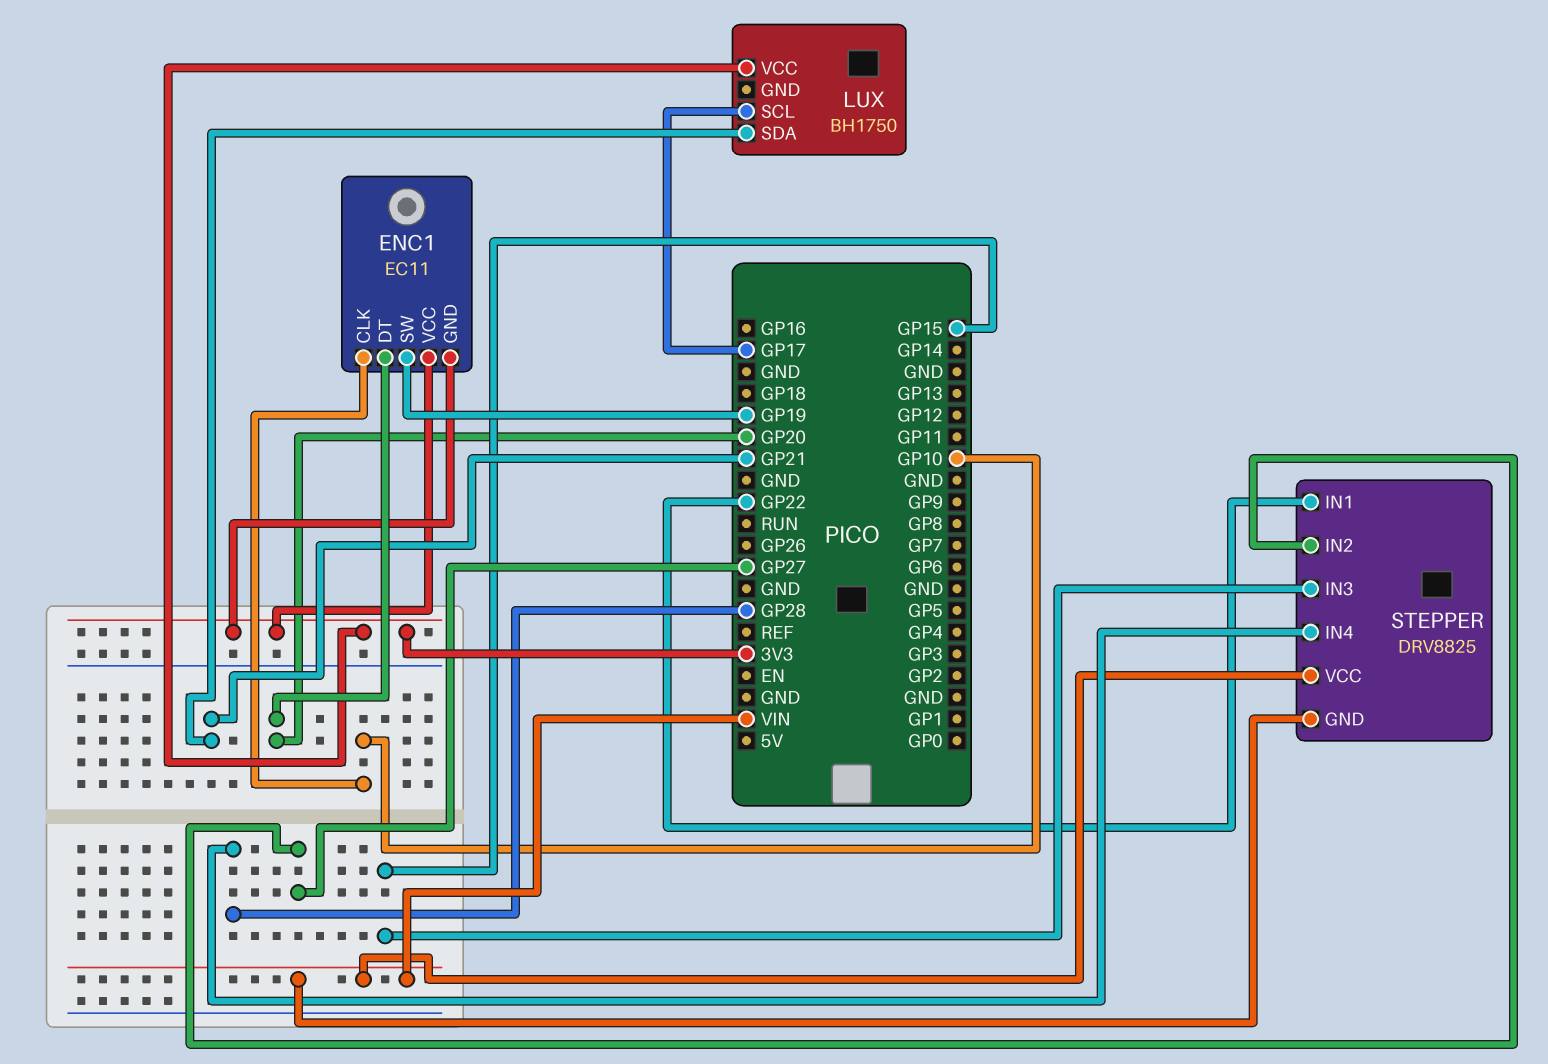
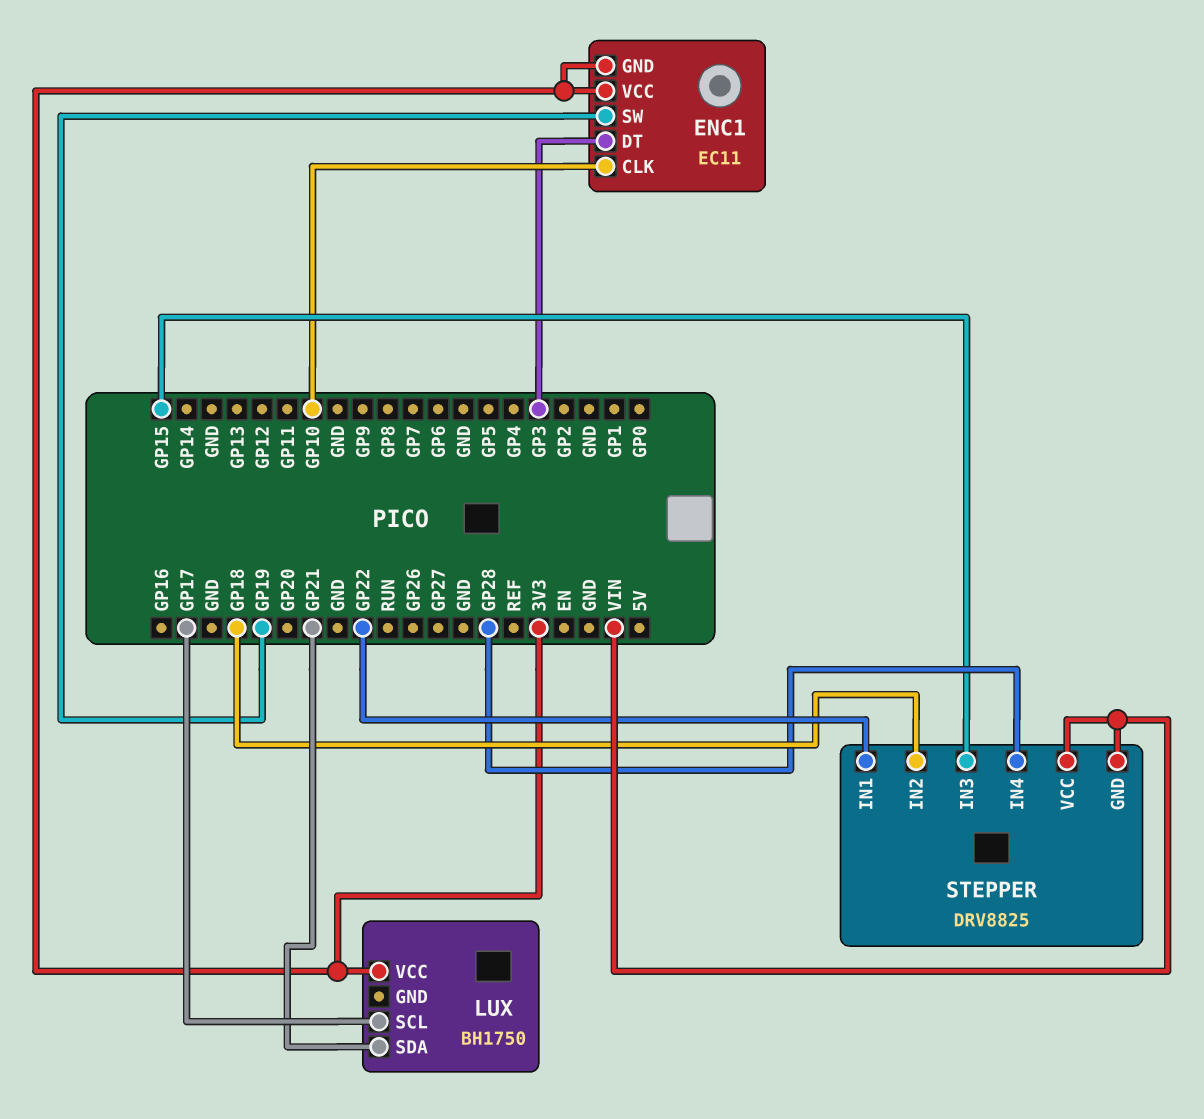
ENC1 pin DT: GP20 -> GP3
STEPPER pin IN2: GP27 -> GP18

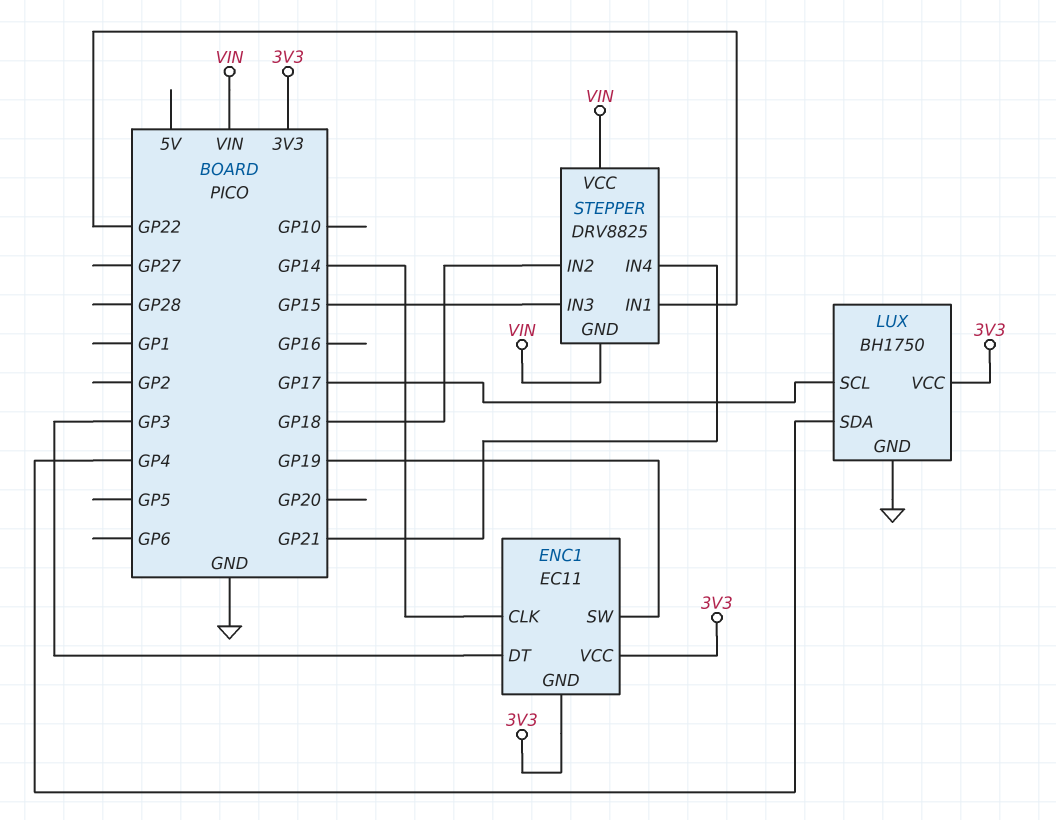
ENC1 pin CLK: GP10 -> GP14
LUX pin GND: none -> GND
LUX pin SDA: GP21 -> GP4
STEPPER pin IN4: GP28 -> GP21

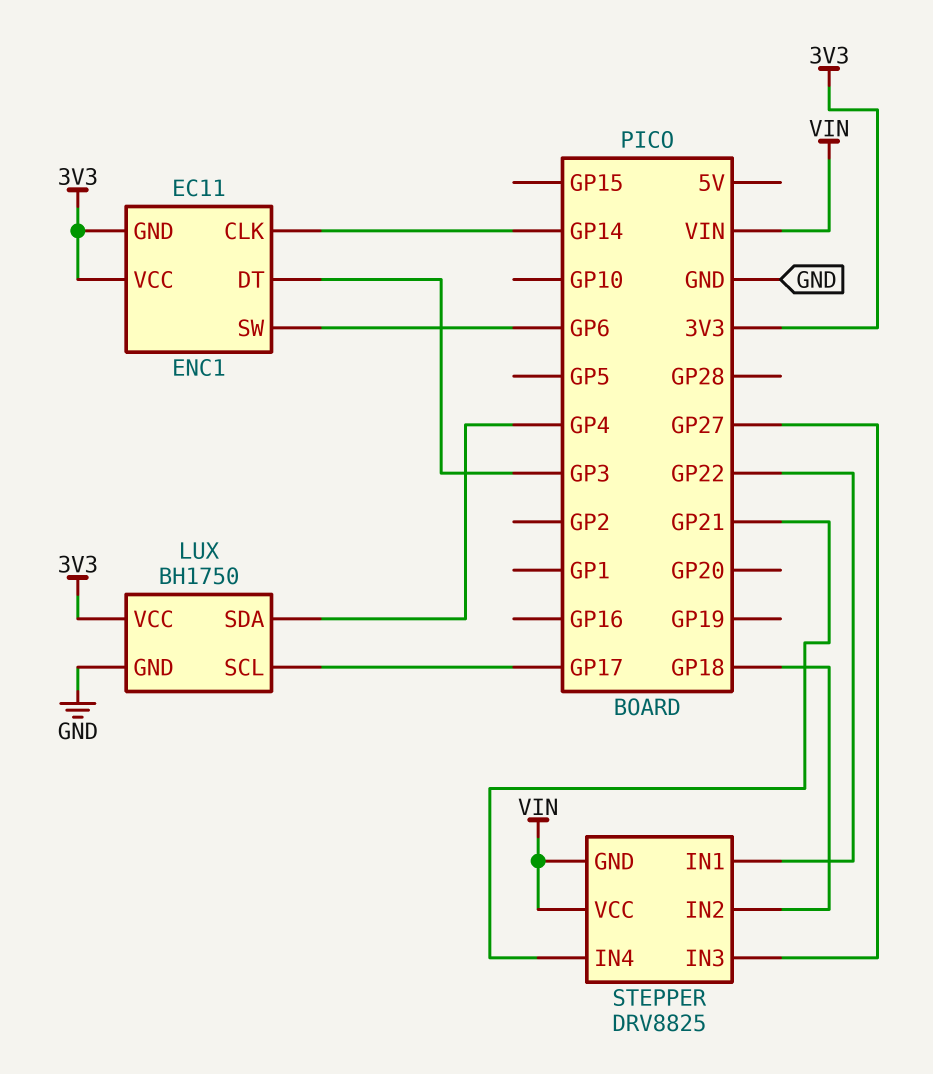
ENC1 pin SW: GP19 -> GP6
STEPPER pin IN3: GP15 -> GP27

